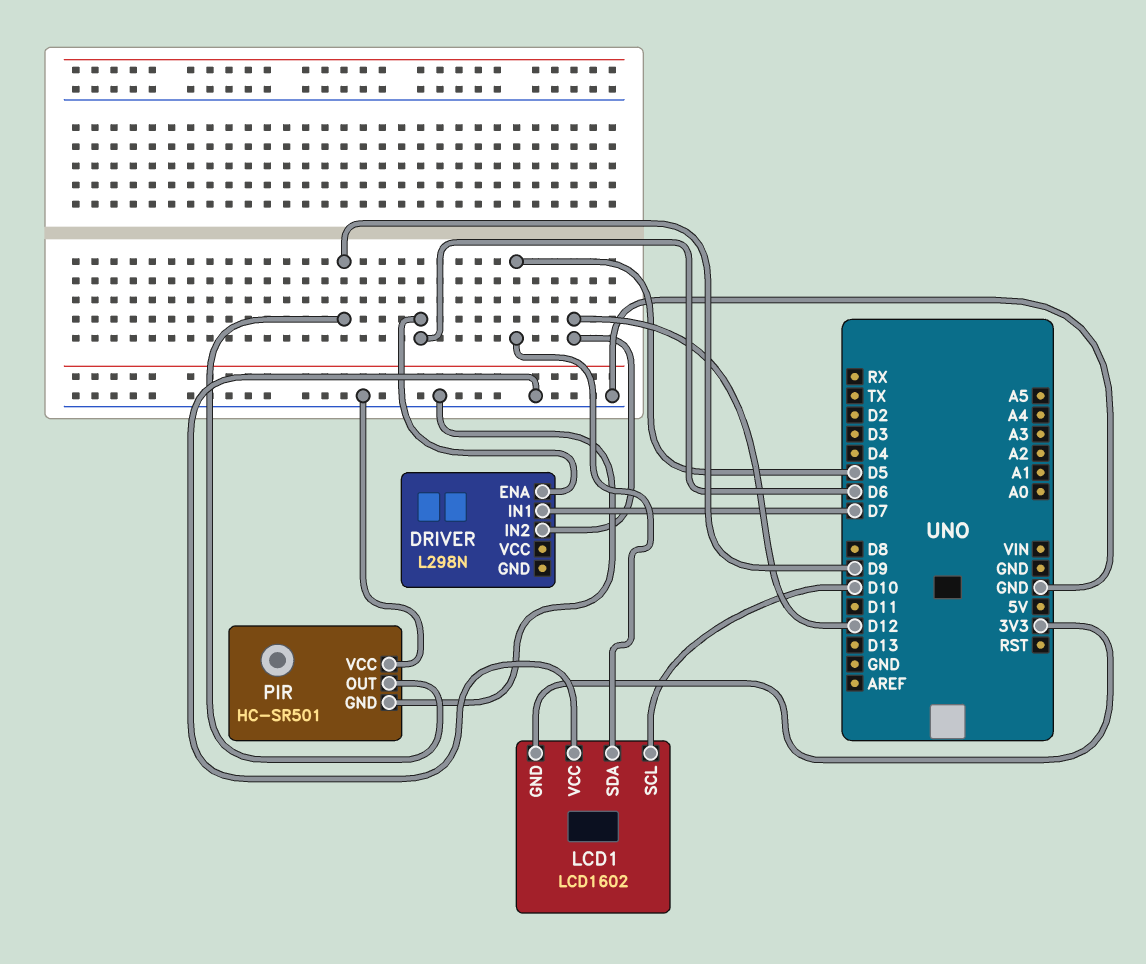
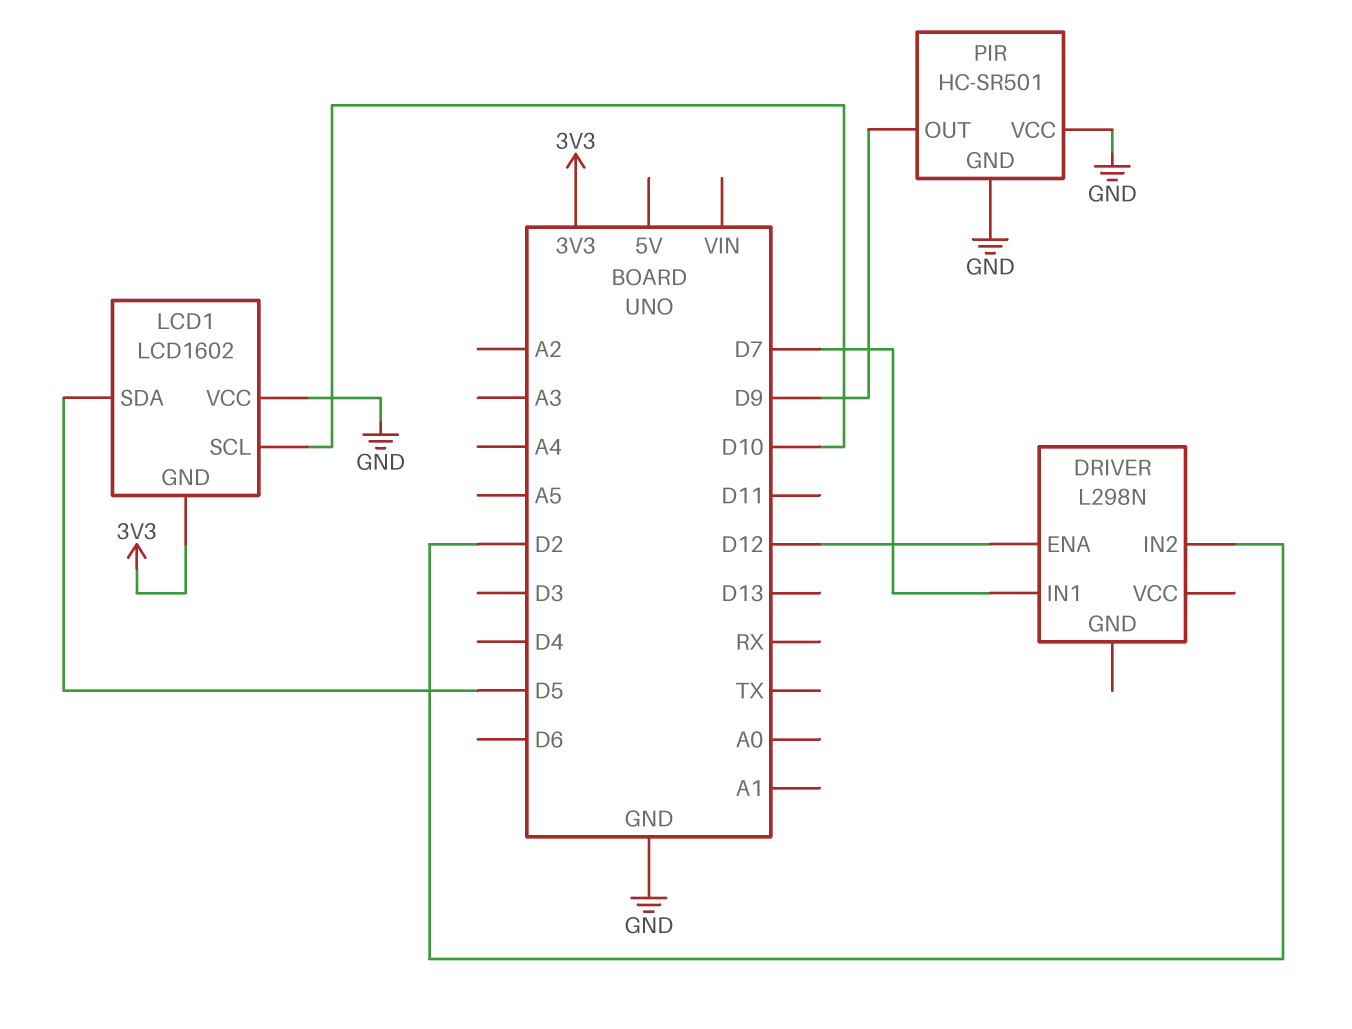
DRIVER pin ENA: D6 -> D12
DRIVER pin IN2: D12 -> D2

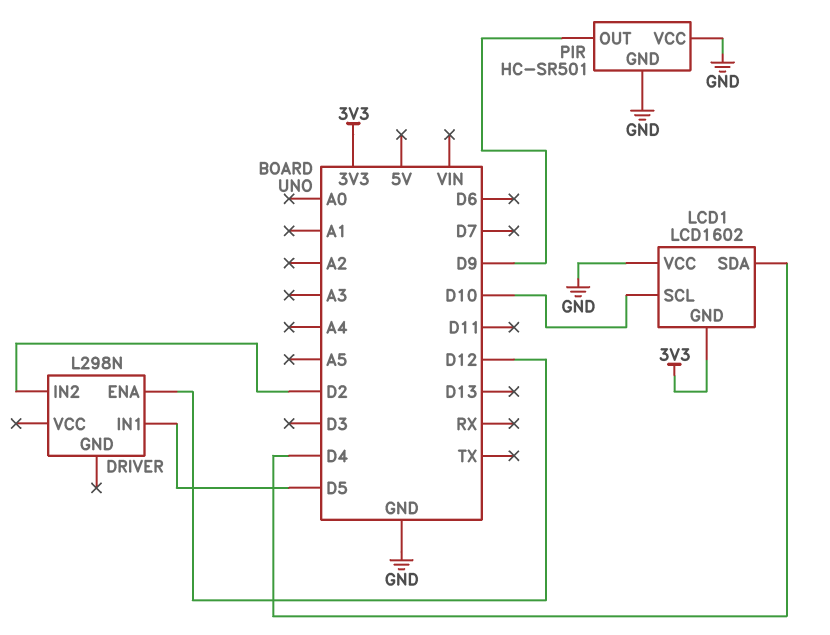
DRIVER pin IN1: D7 -> D5
LCD1 pin SDA: D5 -> D4

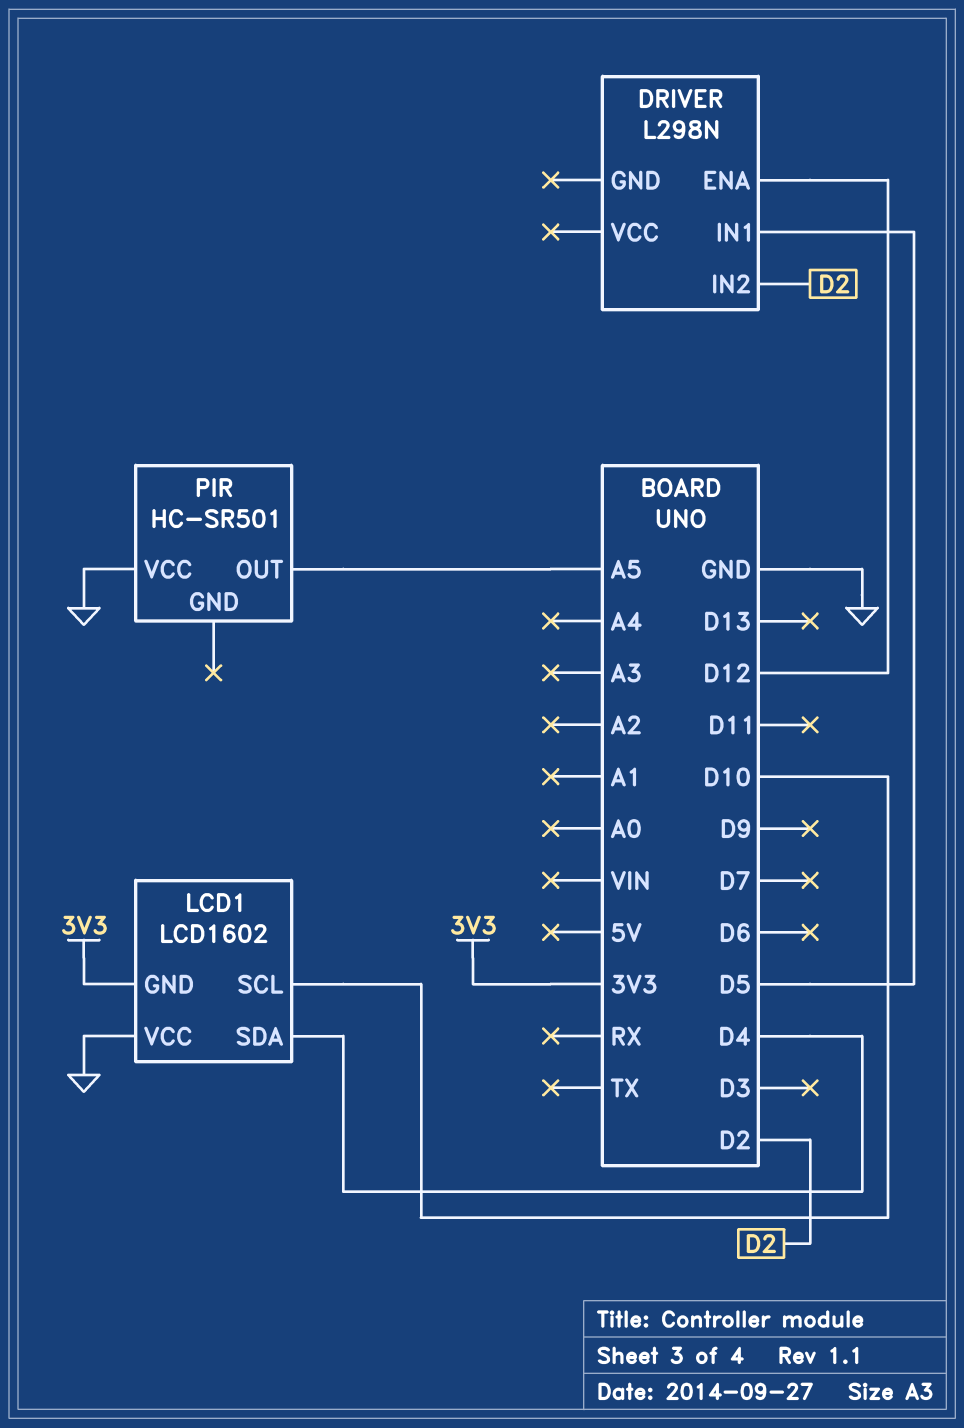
PIR pin GND: GND -> none
PIR pin OUT: D9 -> A5

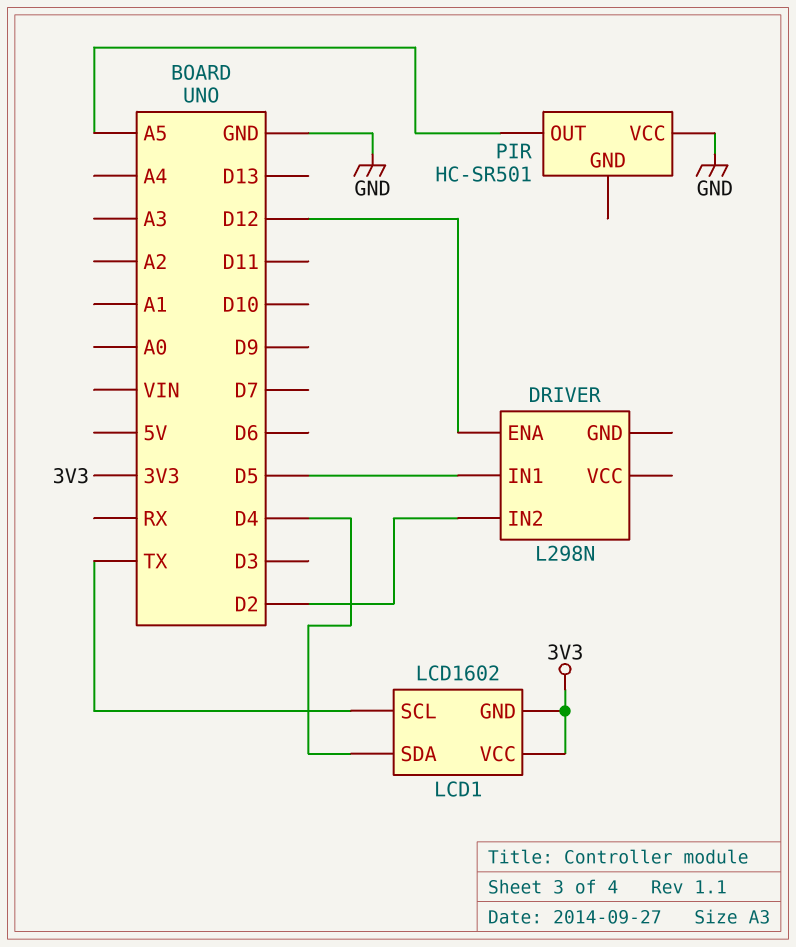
LCD1 pin SCL: D10 -> TX
LCD1 pin VCC: GND -> 3V3

